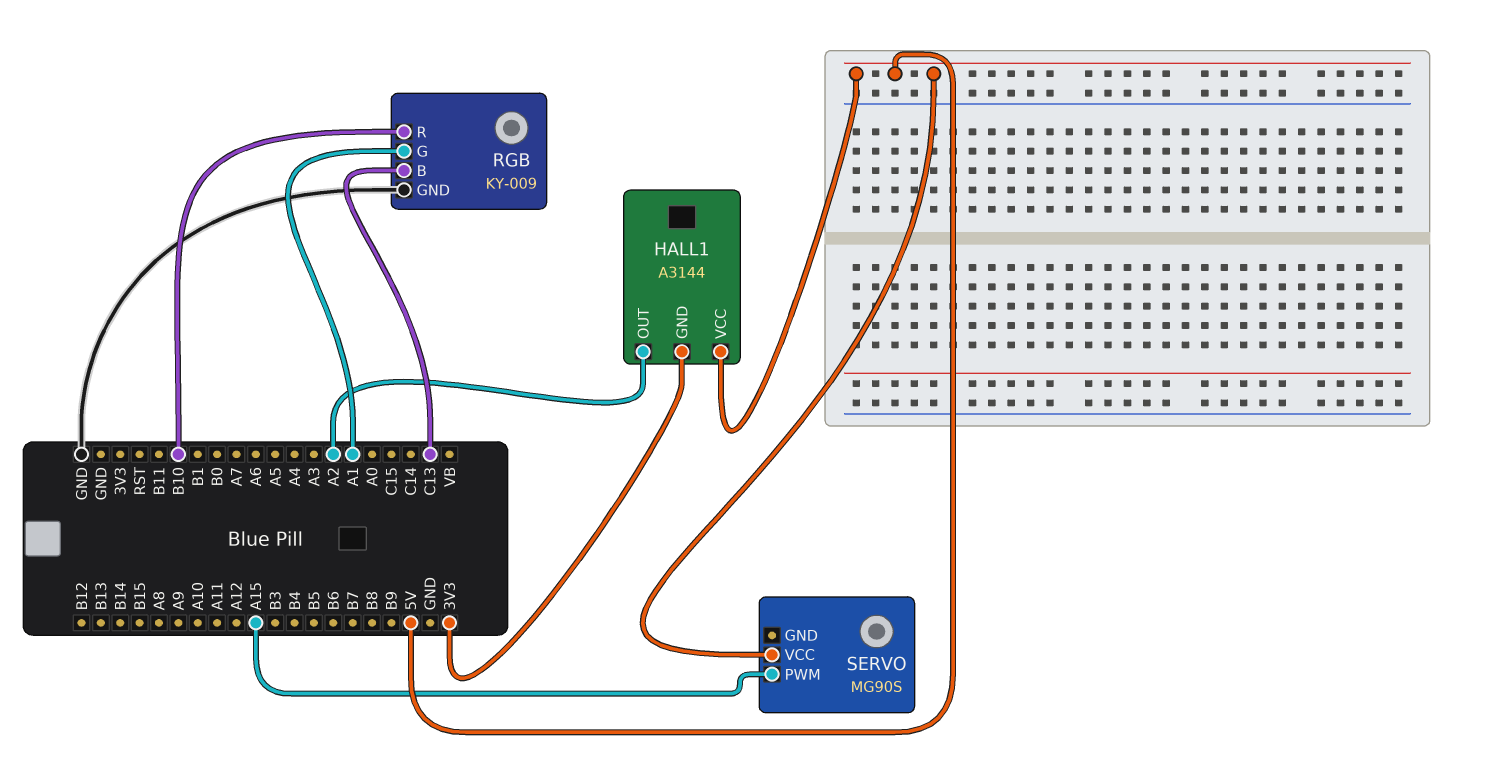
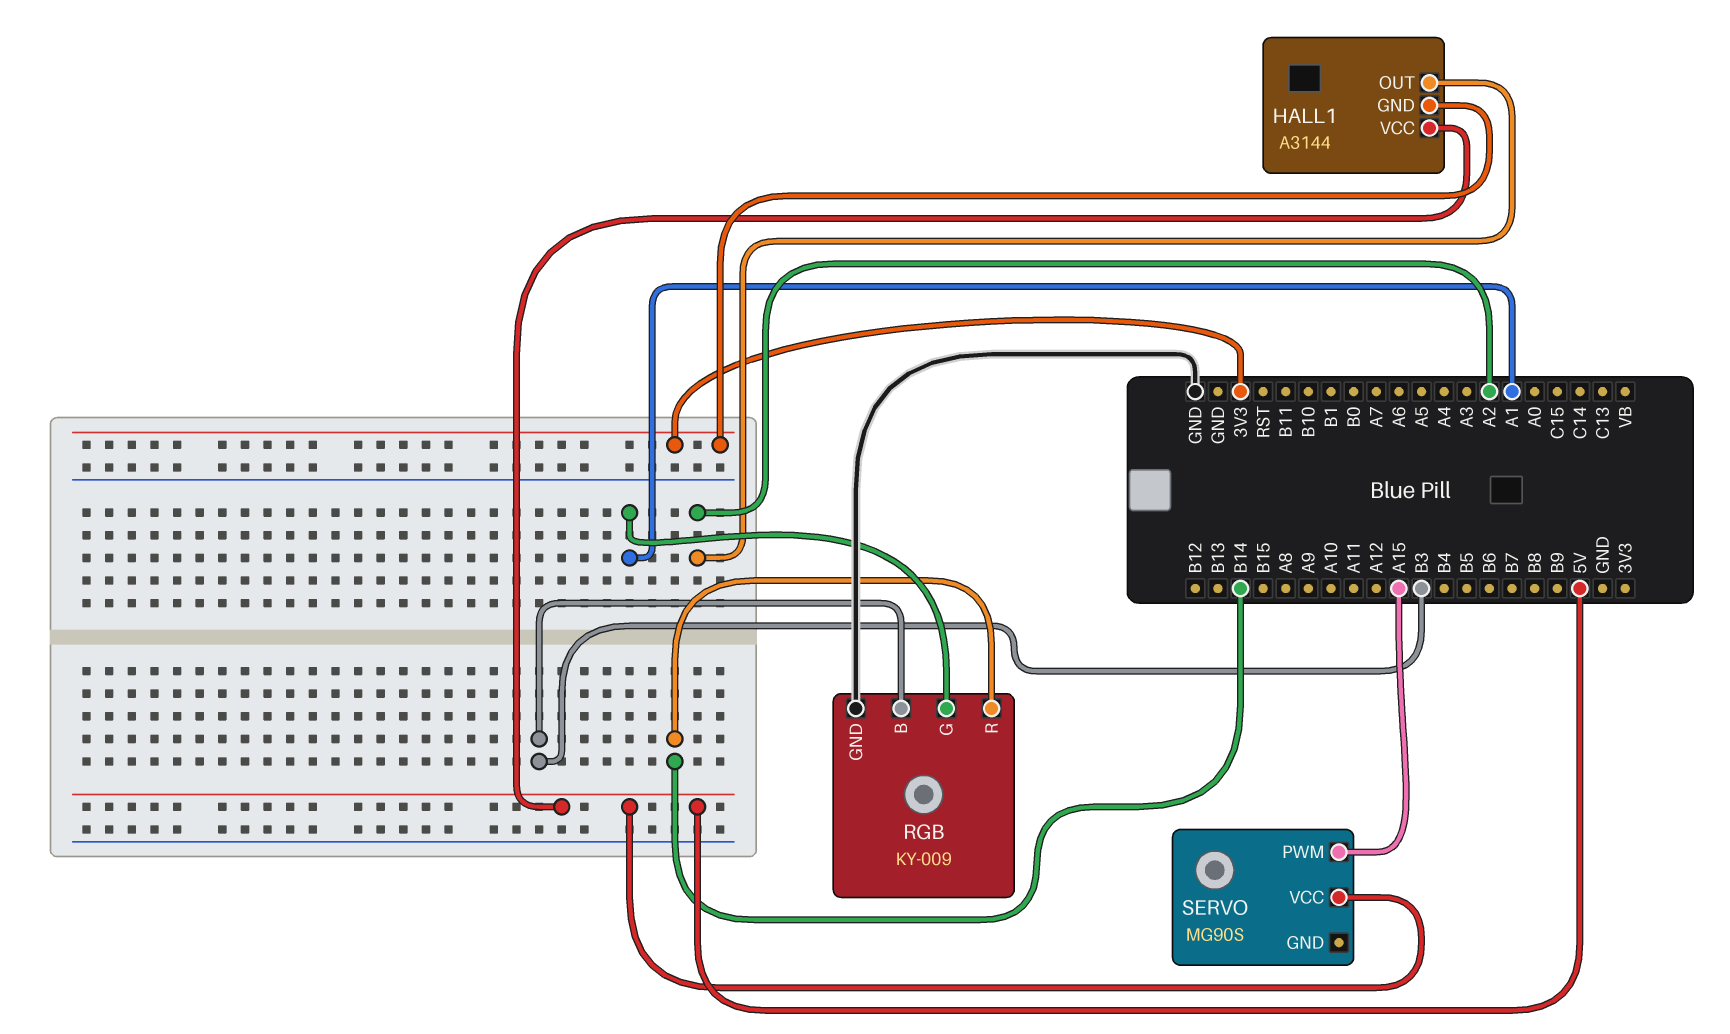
RGB pin B: C13 -> B3
RGB pin R: B10 -> B14

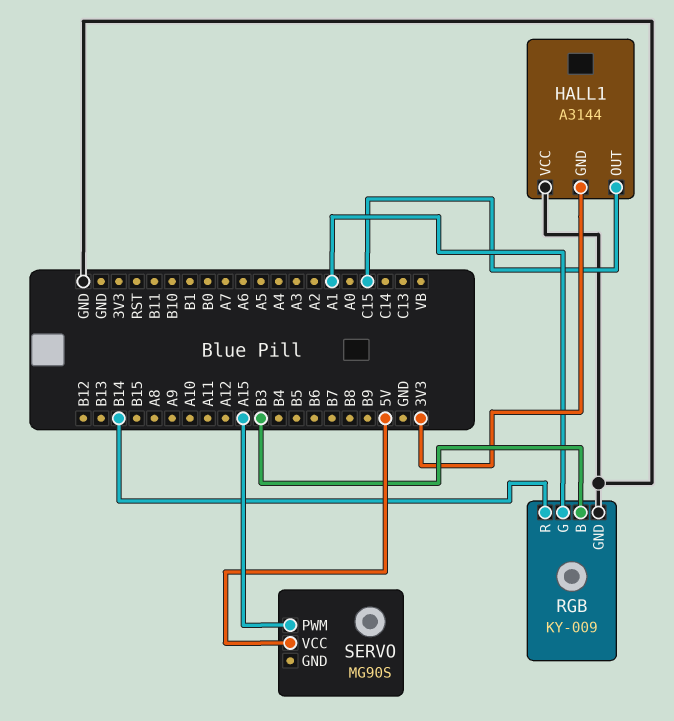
HALL1 pin OUT: A2 -> C15
HALL1 pin VCC: 5V -> GND

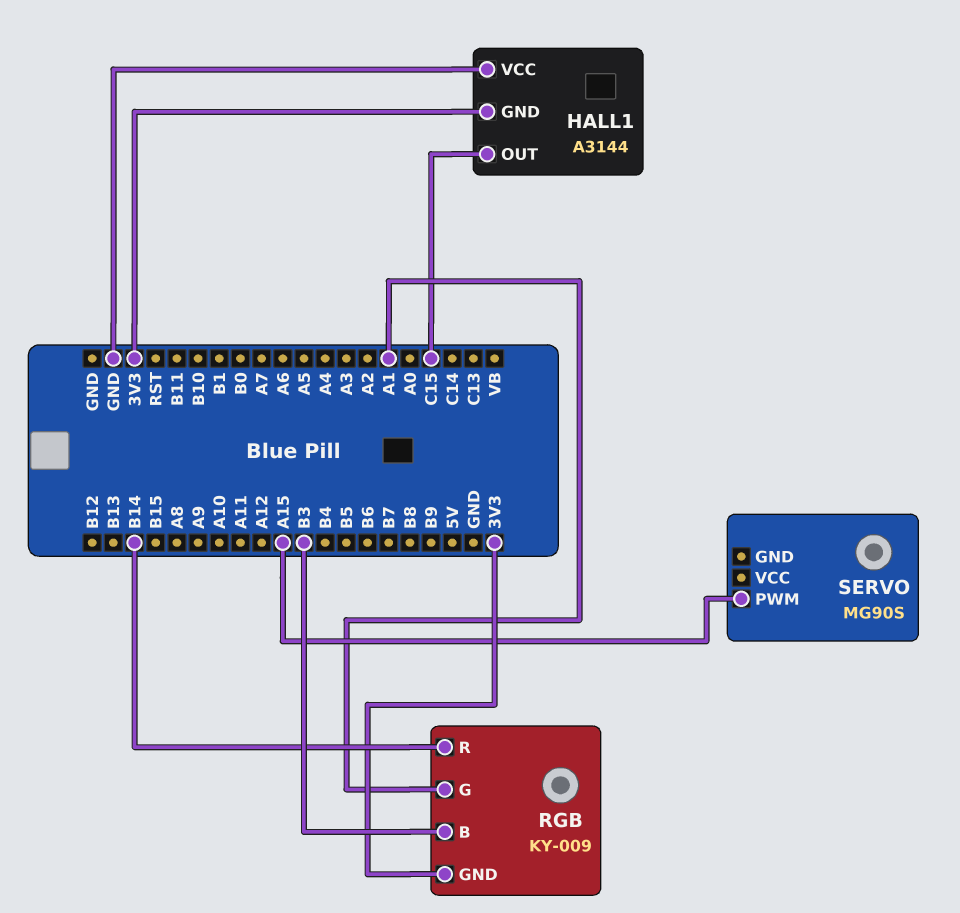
RGB pin GND: GND -> 3V3
SERVO pin VCC: 5V -> none

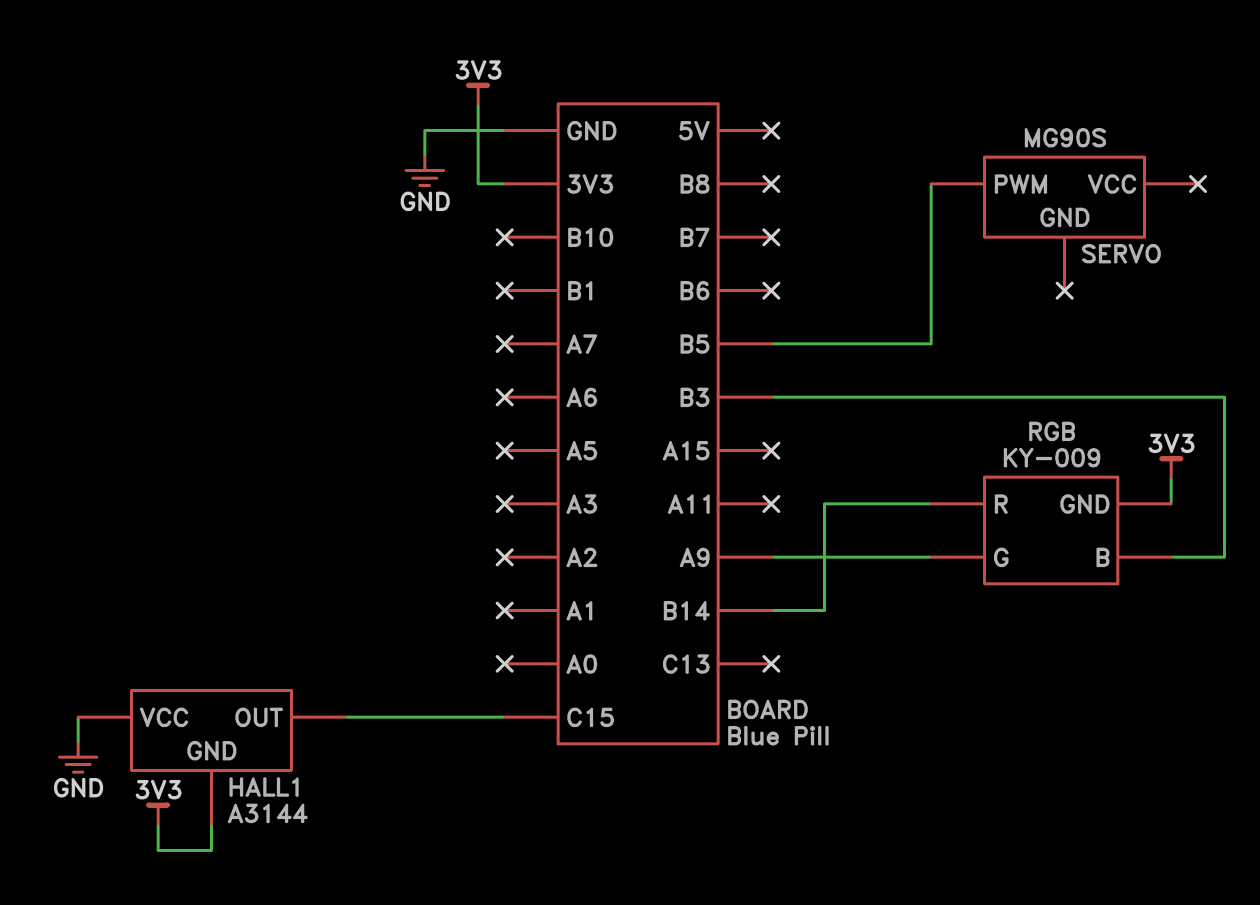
RGB pin G: A1 -> A9
SERVO pin PWM: A15 -> B5

